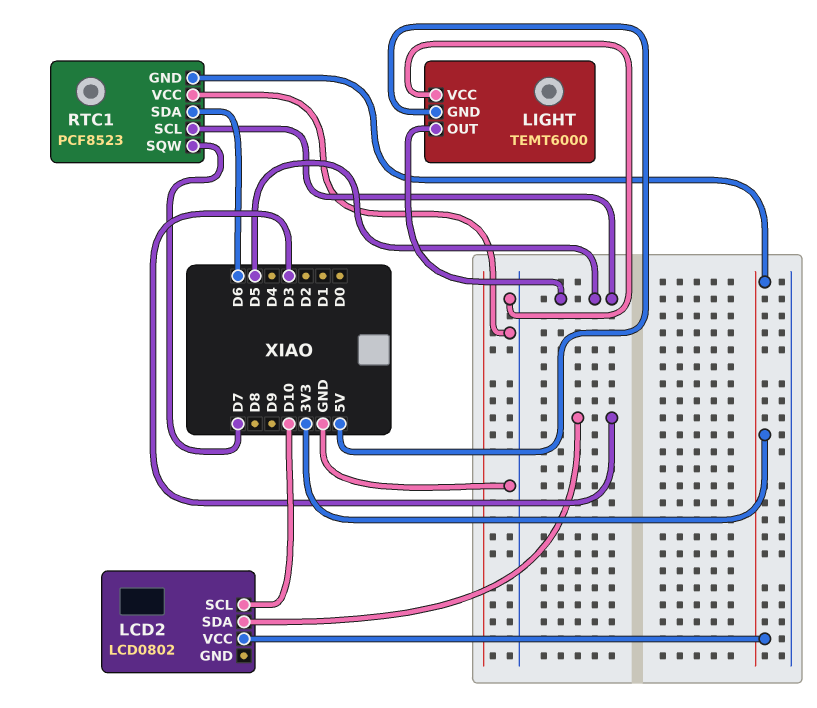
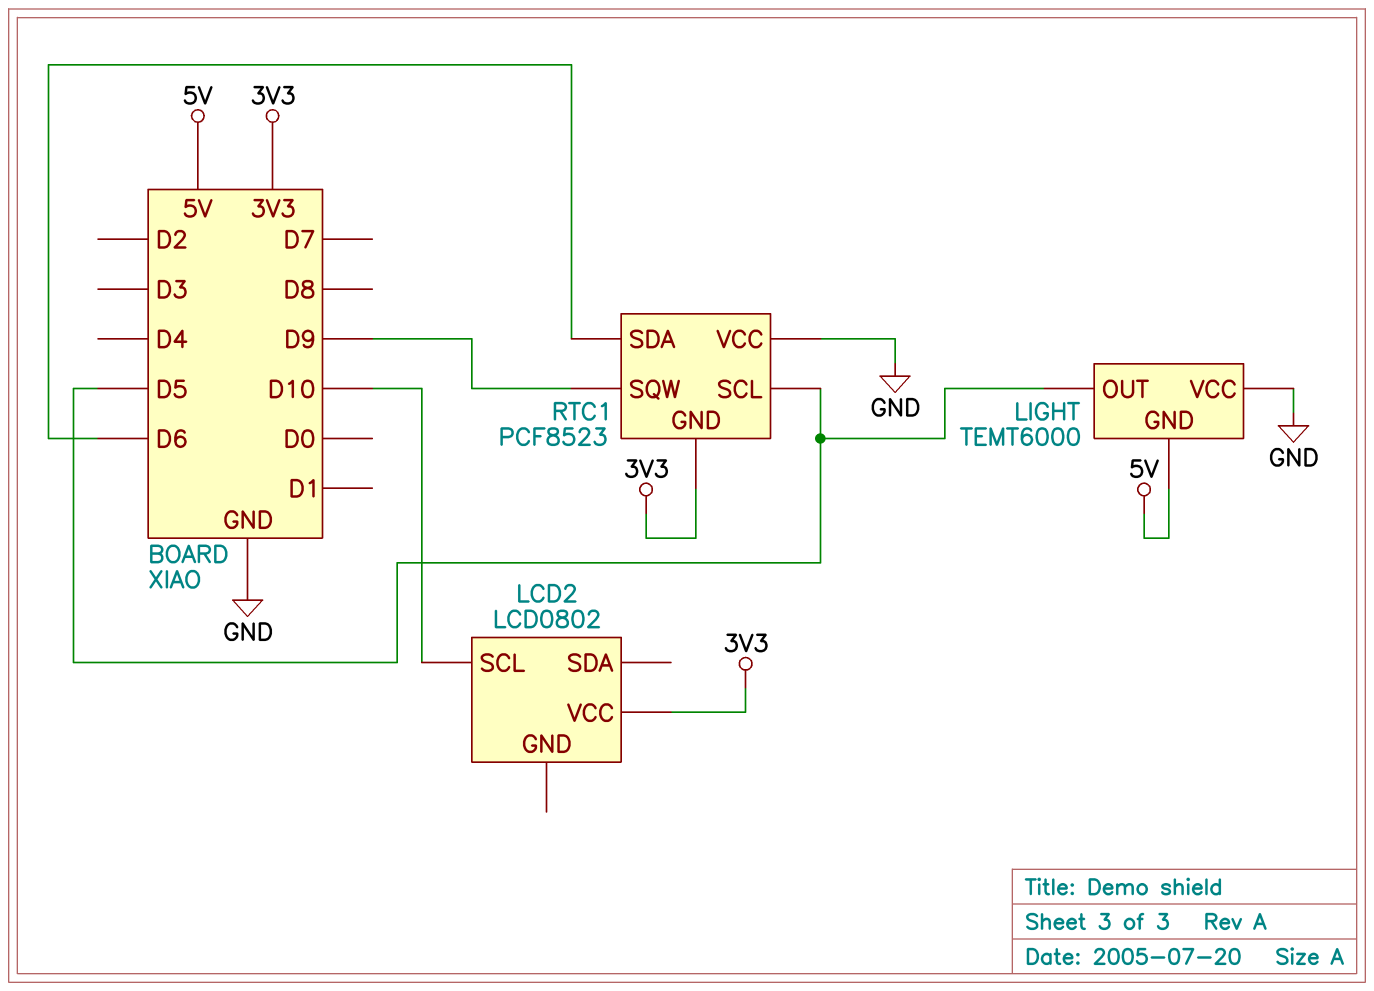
LCD2 pin SDA: D3 -> none
RTC1 pin SQW: D7 -> D9

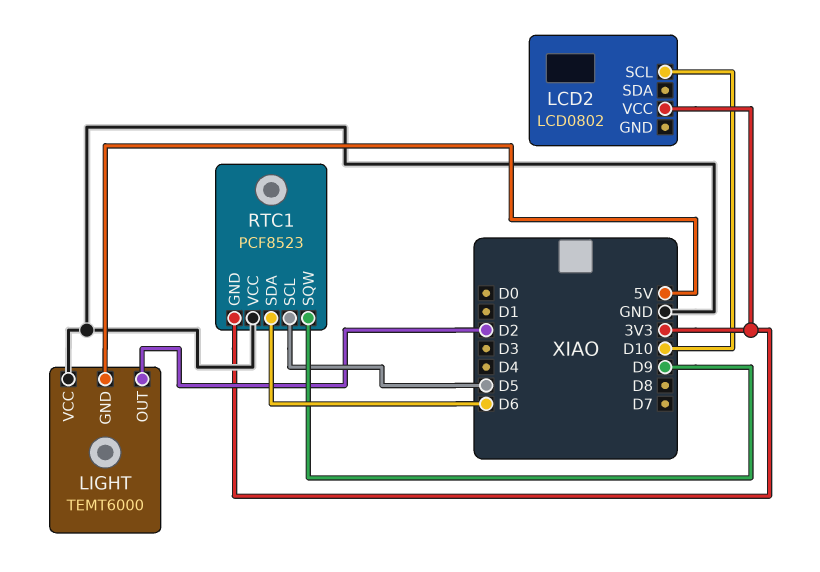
LIGHT pin OUT: D5 -> D2

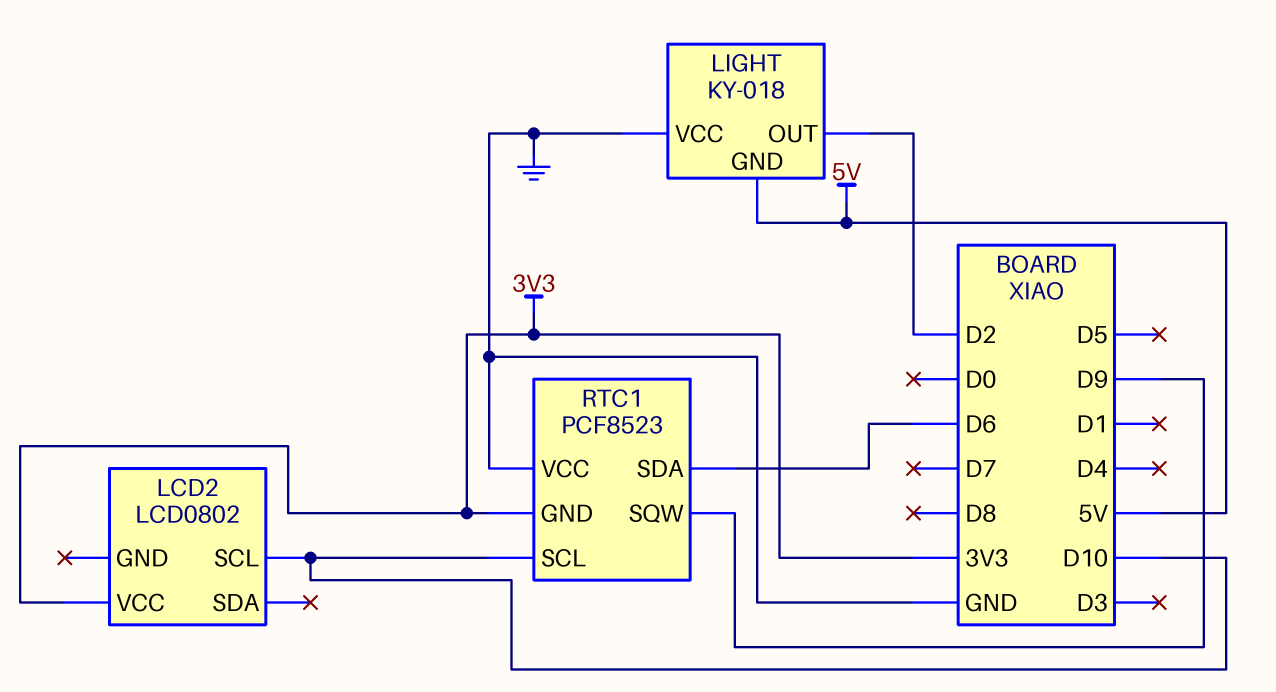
LIGHT: TEMT6000 -> KY-018
RTC1 pin SCL: D5 -> D10

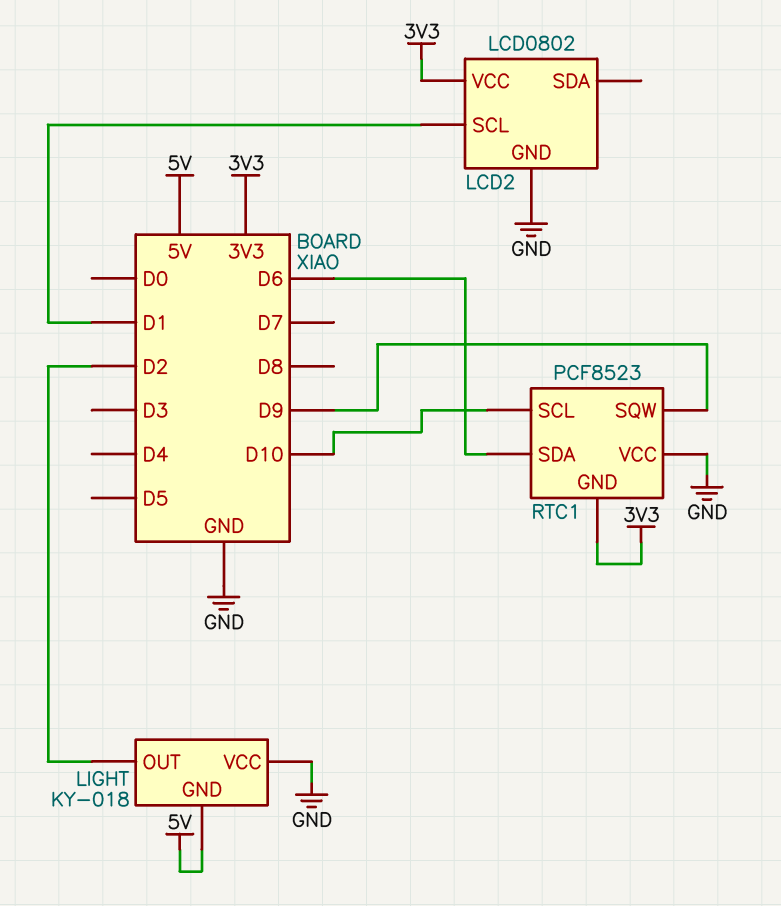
LCD2 pin GND: none -> GND
LCD2 pin SCL: D10 -> D1

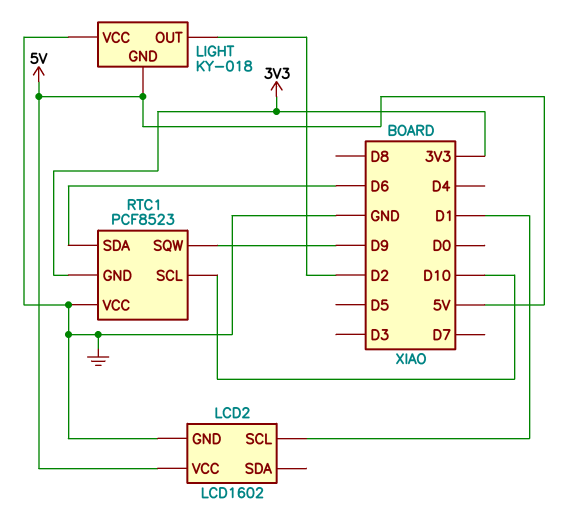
LCD2: LCD0802 -> LCD1602
LCD2 pin VCC: 3V3 -> 5V

